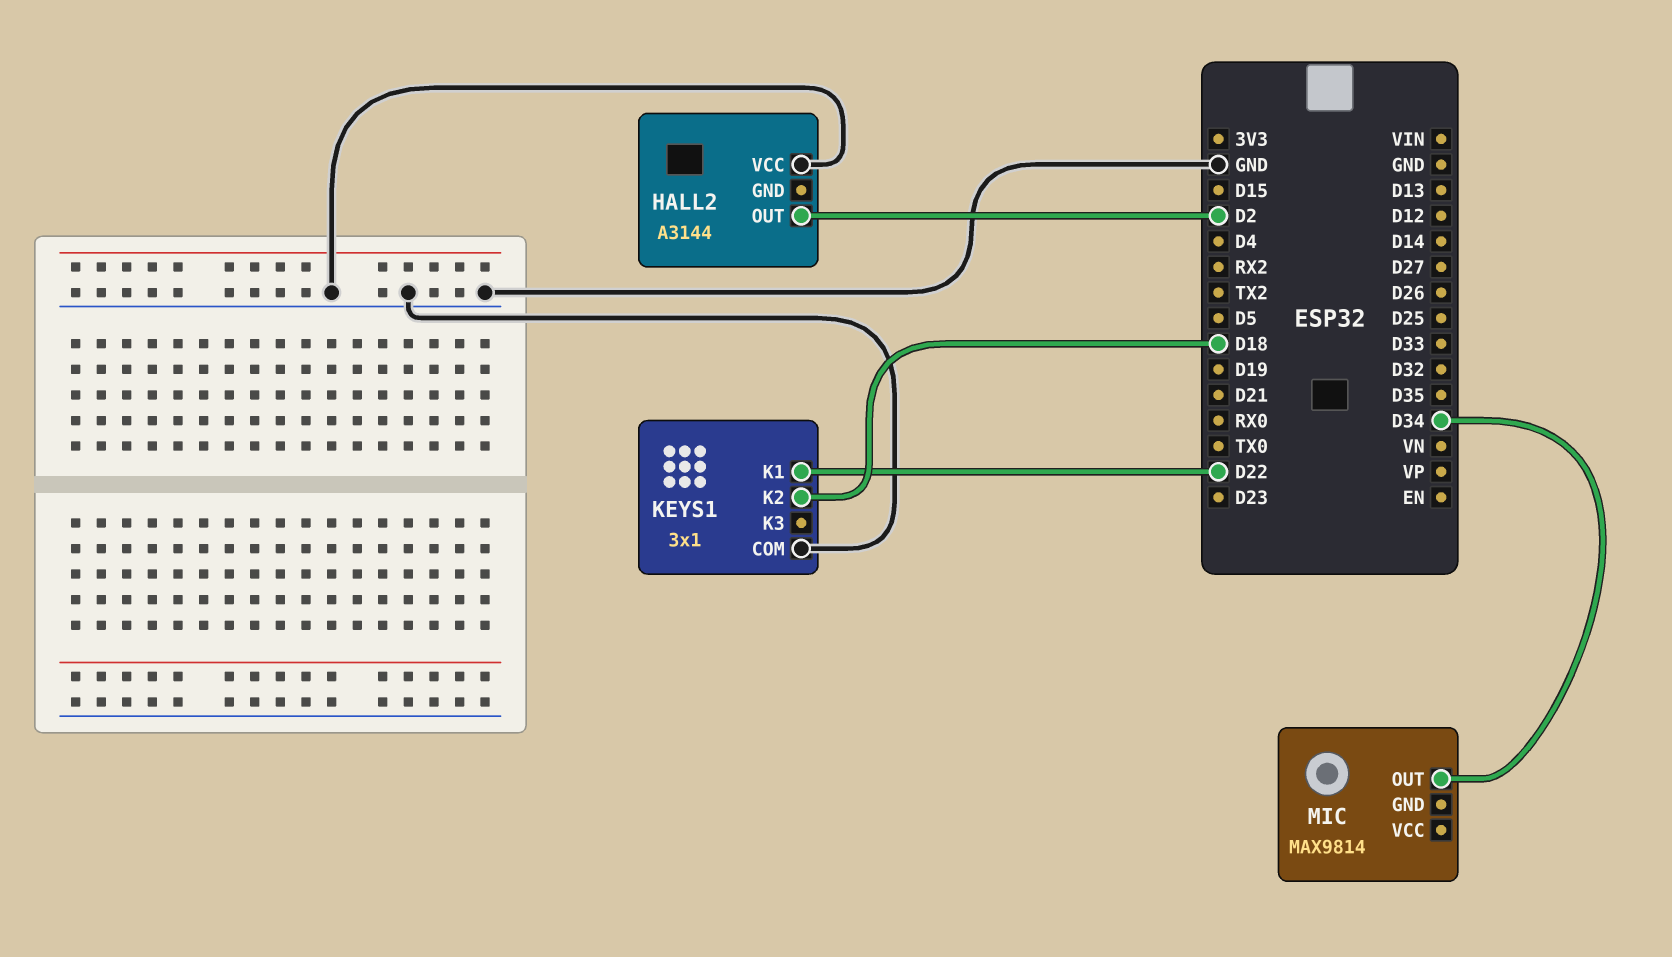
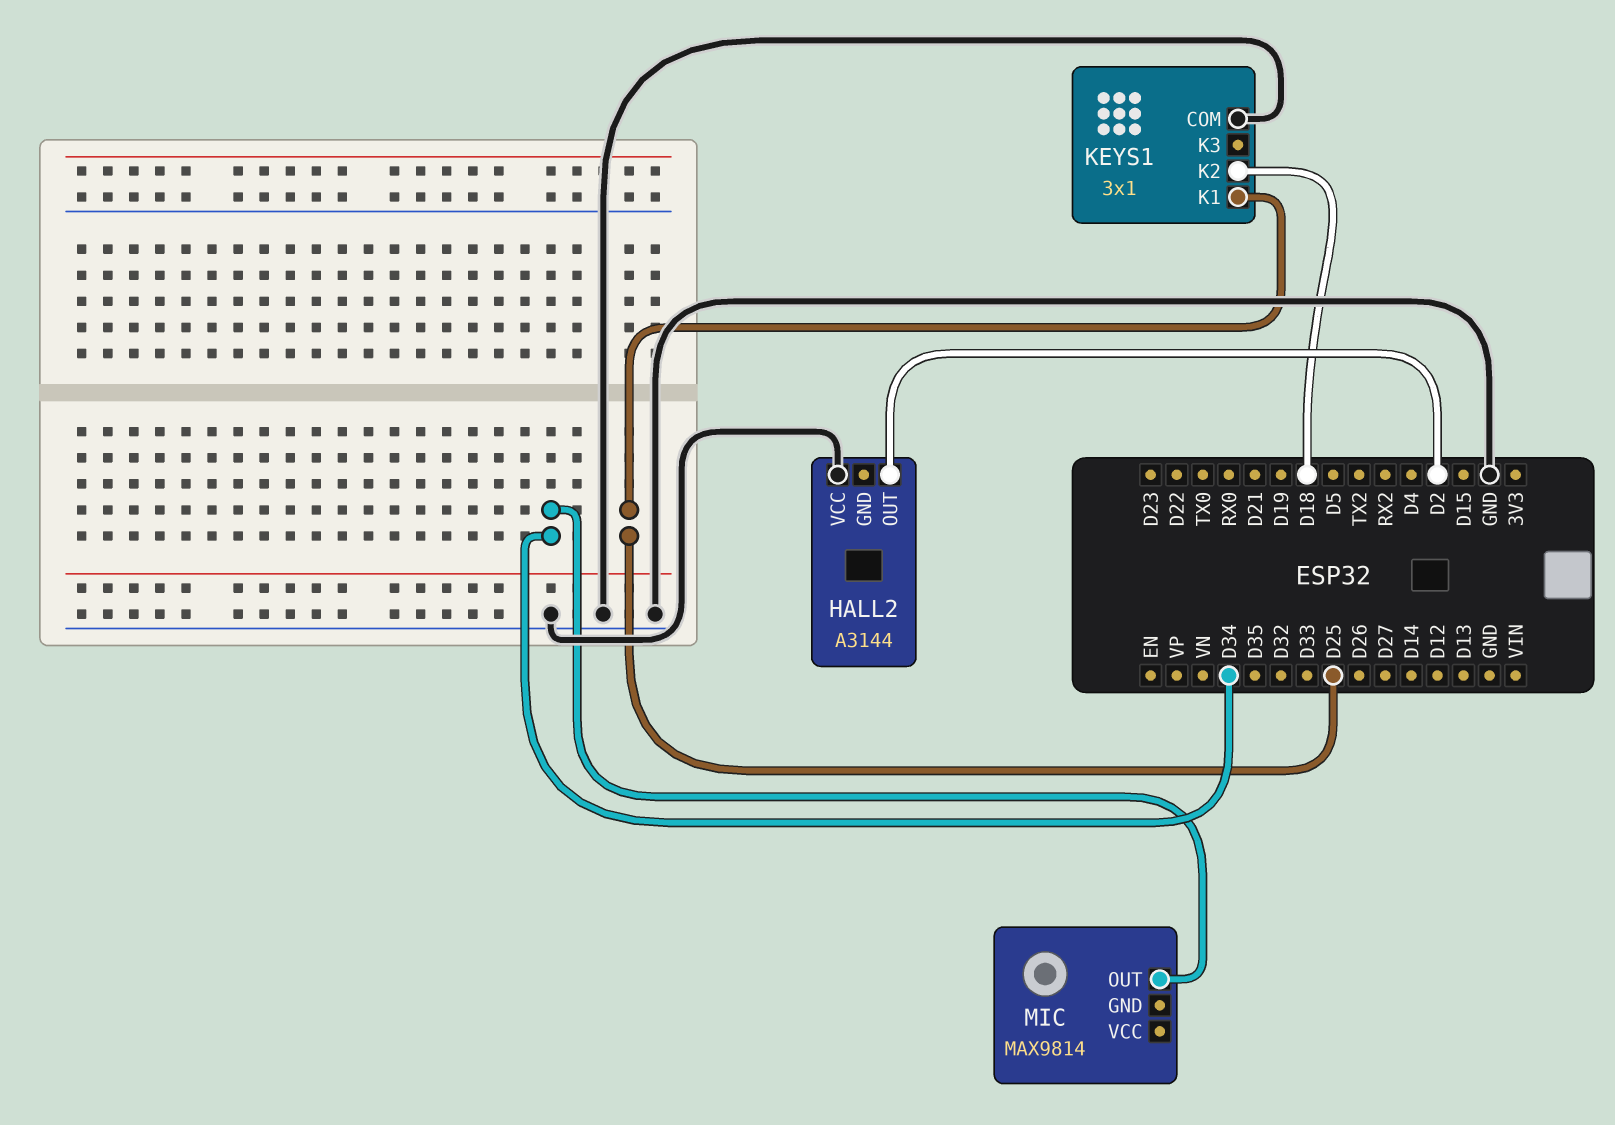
KEYS1 pin K1: D22 -> D25

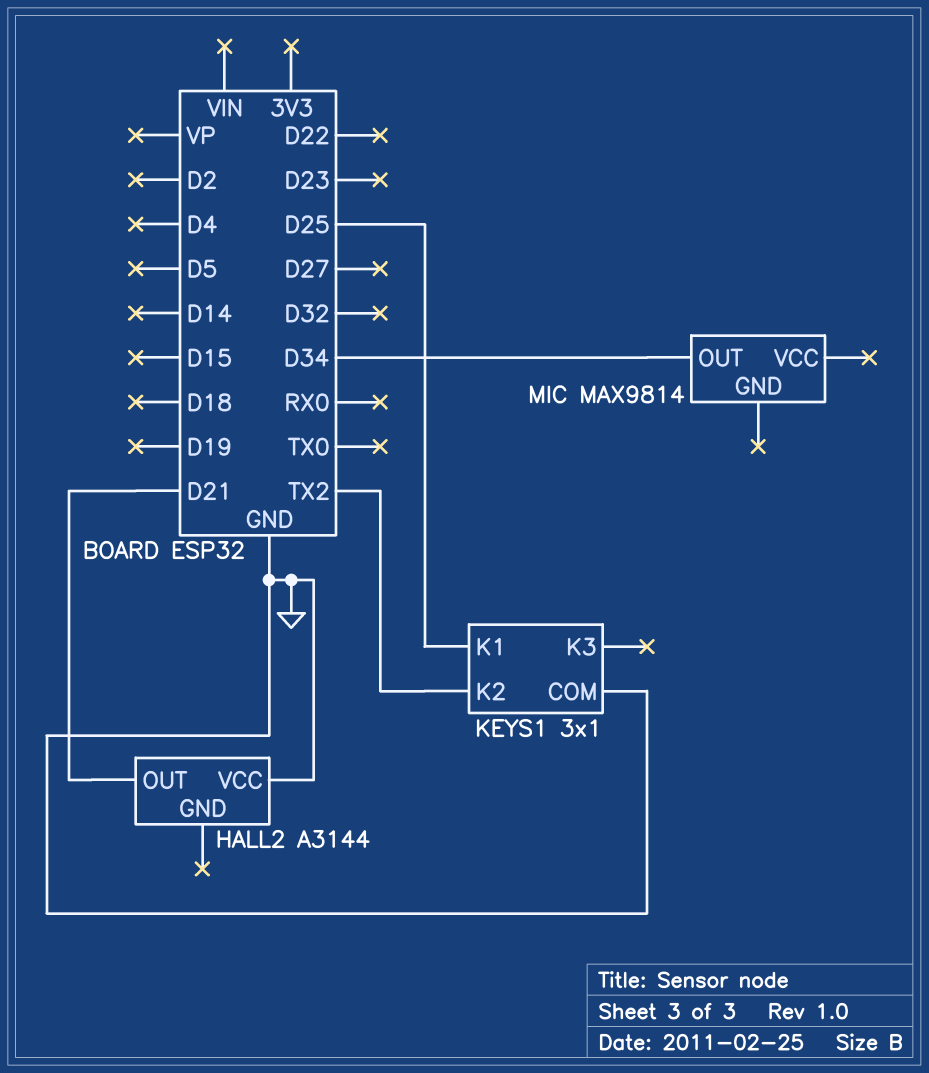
HALL2 pin OUT: D2 -> D21
KEYS1 pin K2: D18 -> TX2

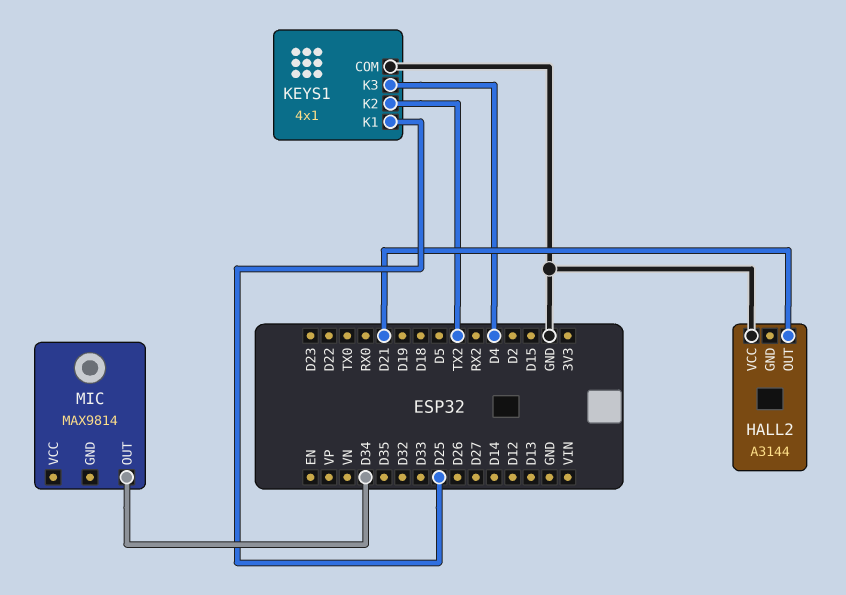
KEYS1: 3x1 -> 4x1
KEYS1 pin K3: none -> D4

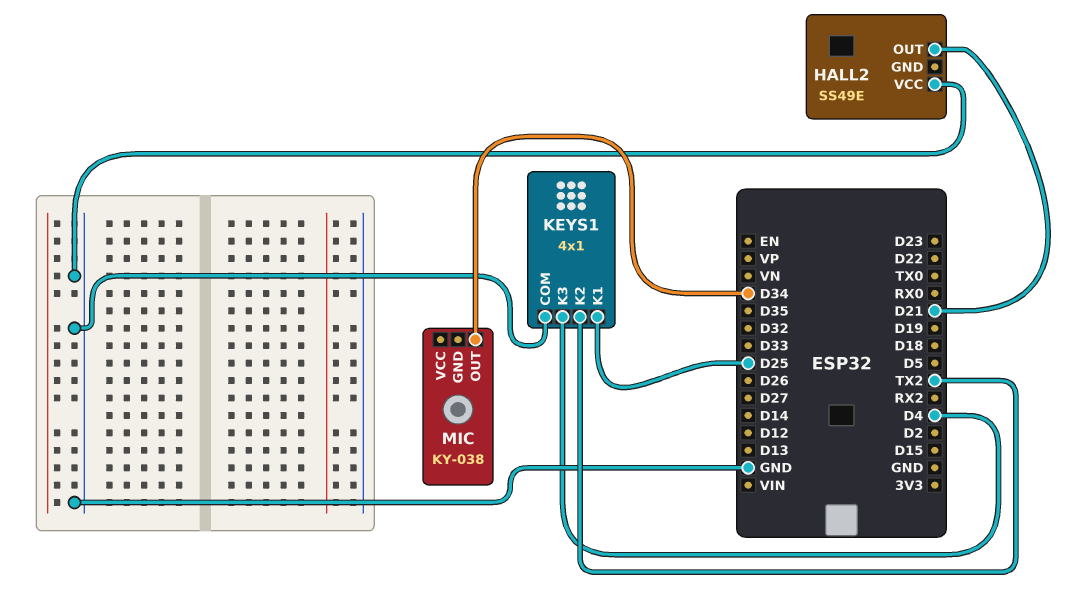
HALL2: A3144 -> SS49E
MIC: MAX9814 -> KY-038

